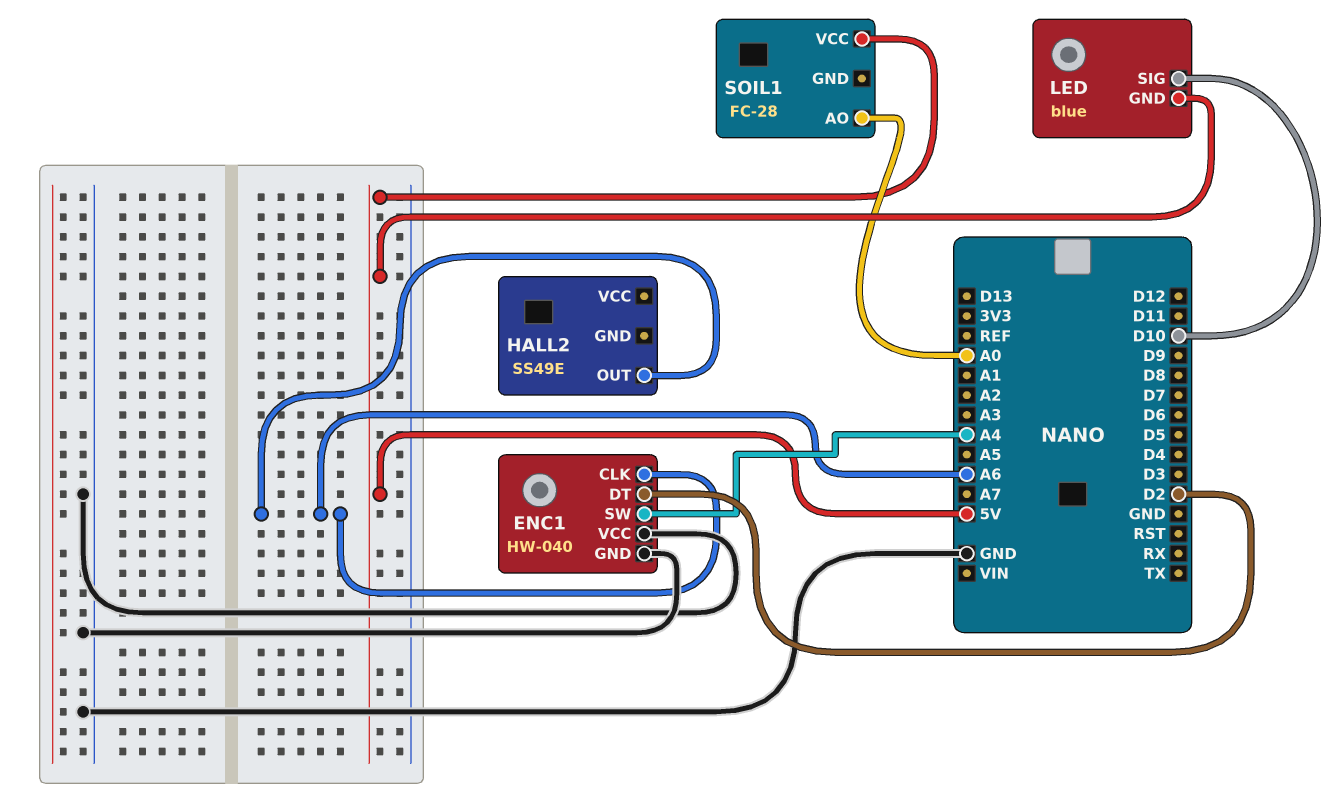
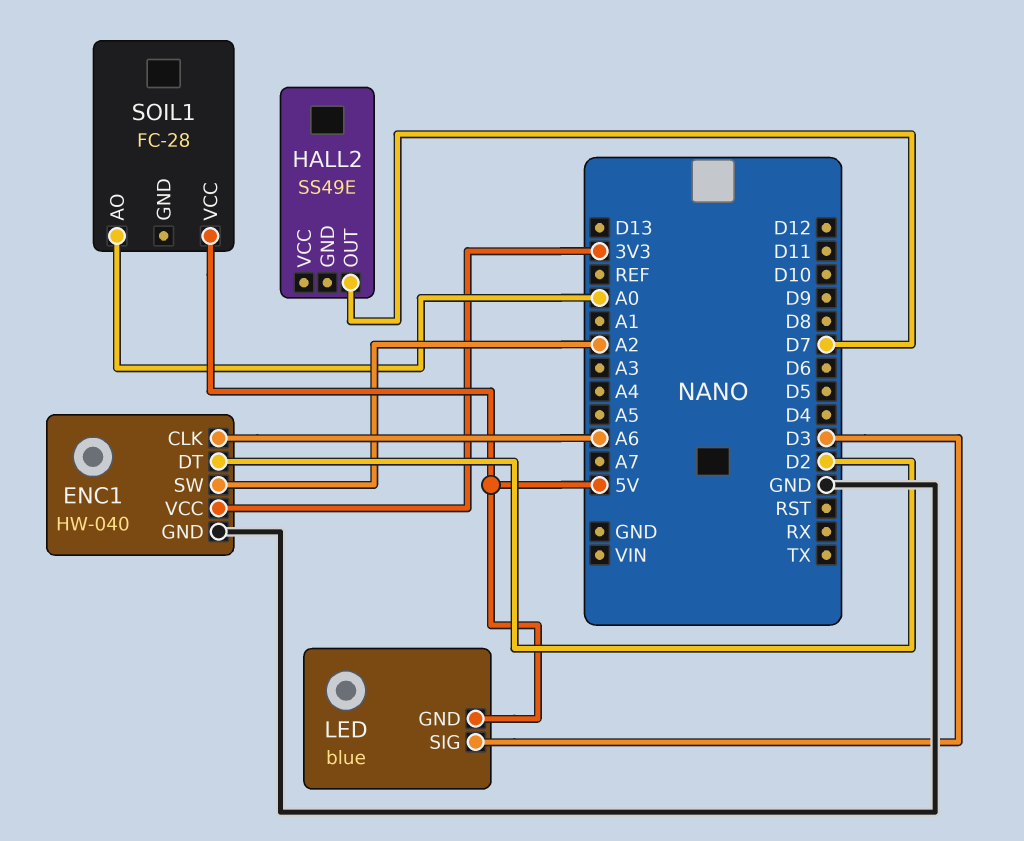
ENC1 pin SW: A4 -> A2
ENC1 pin VCC: GND -> 3V3
HALL2 pin OUT: A6 -> D7
LED pin SIG: D10 -> D3

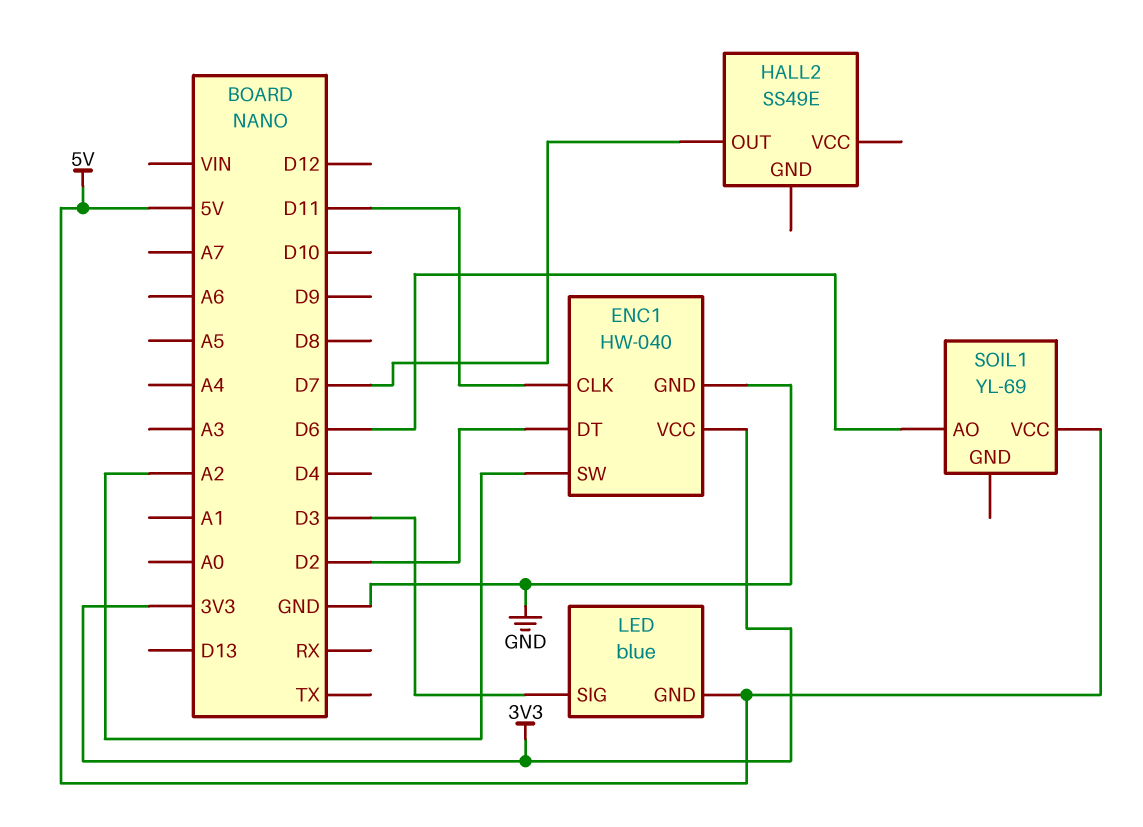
ENC1 pin CLK: A6 -> D11
SOIL1: FC-28 -> YL-69
SOIL1 pin AO: A0 -> D6

